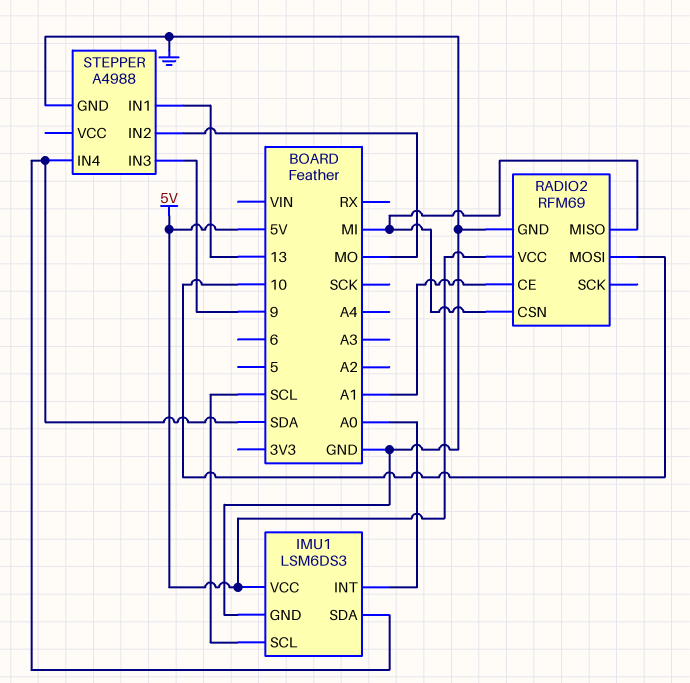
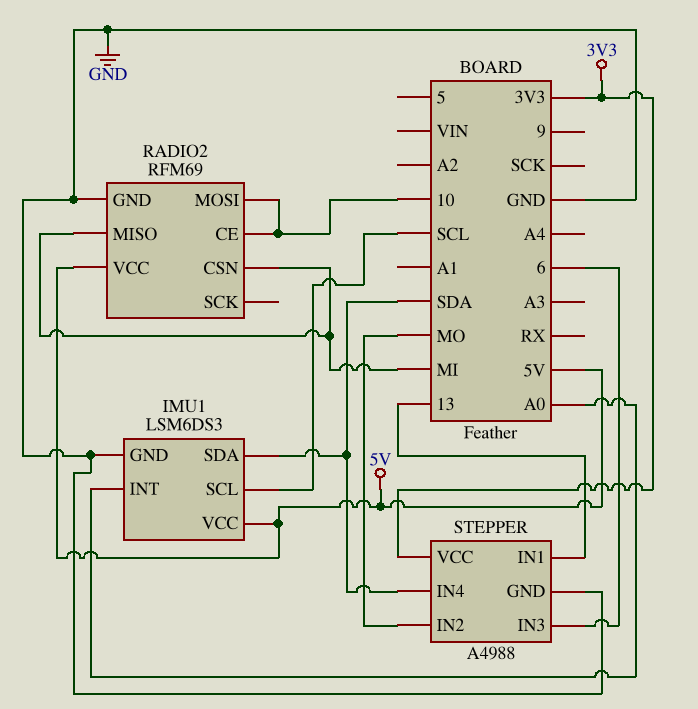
RADIO2 pin CE: A1 -> 10
STEPPER pin IN3: 9 -> 6
STEPPER pin VCC: none -> 3V3

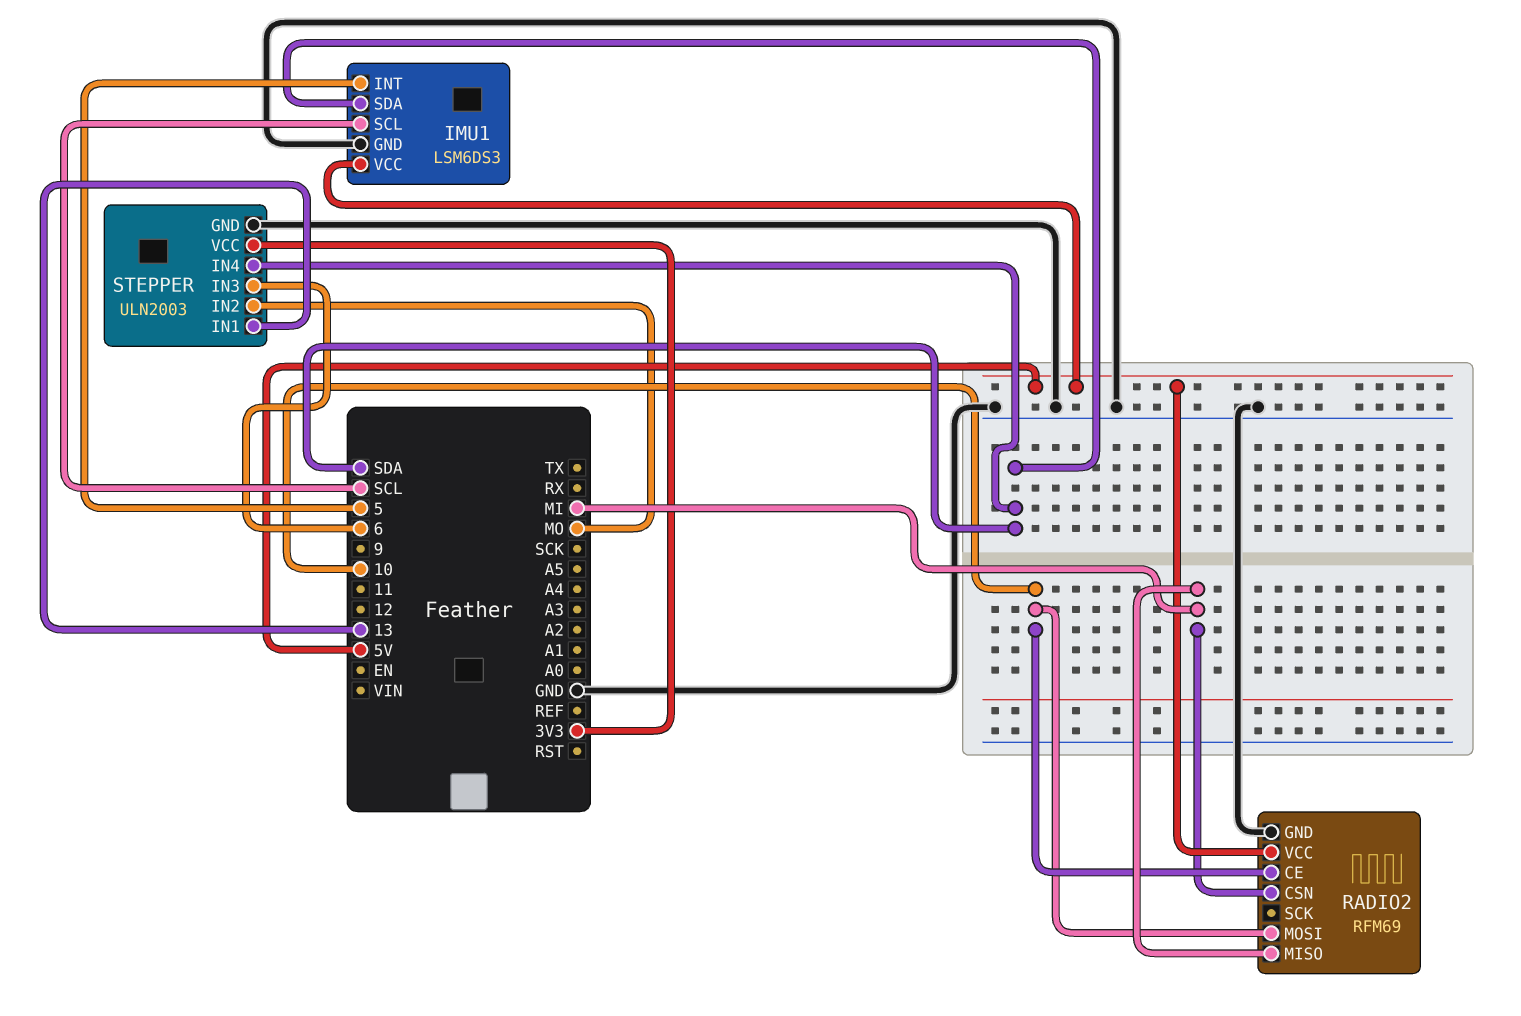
IMU1 pin INT: A0 -> 5
STEPPER: A4988 -> ULN2003

